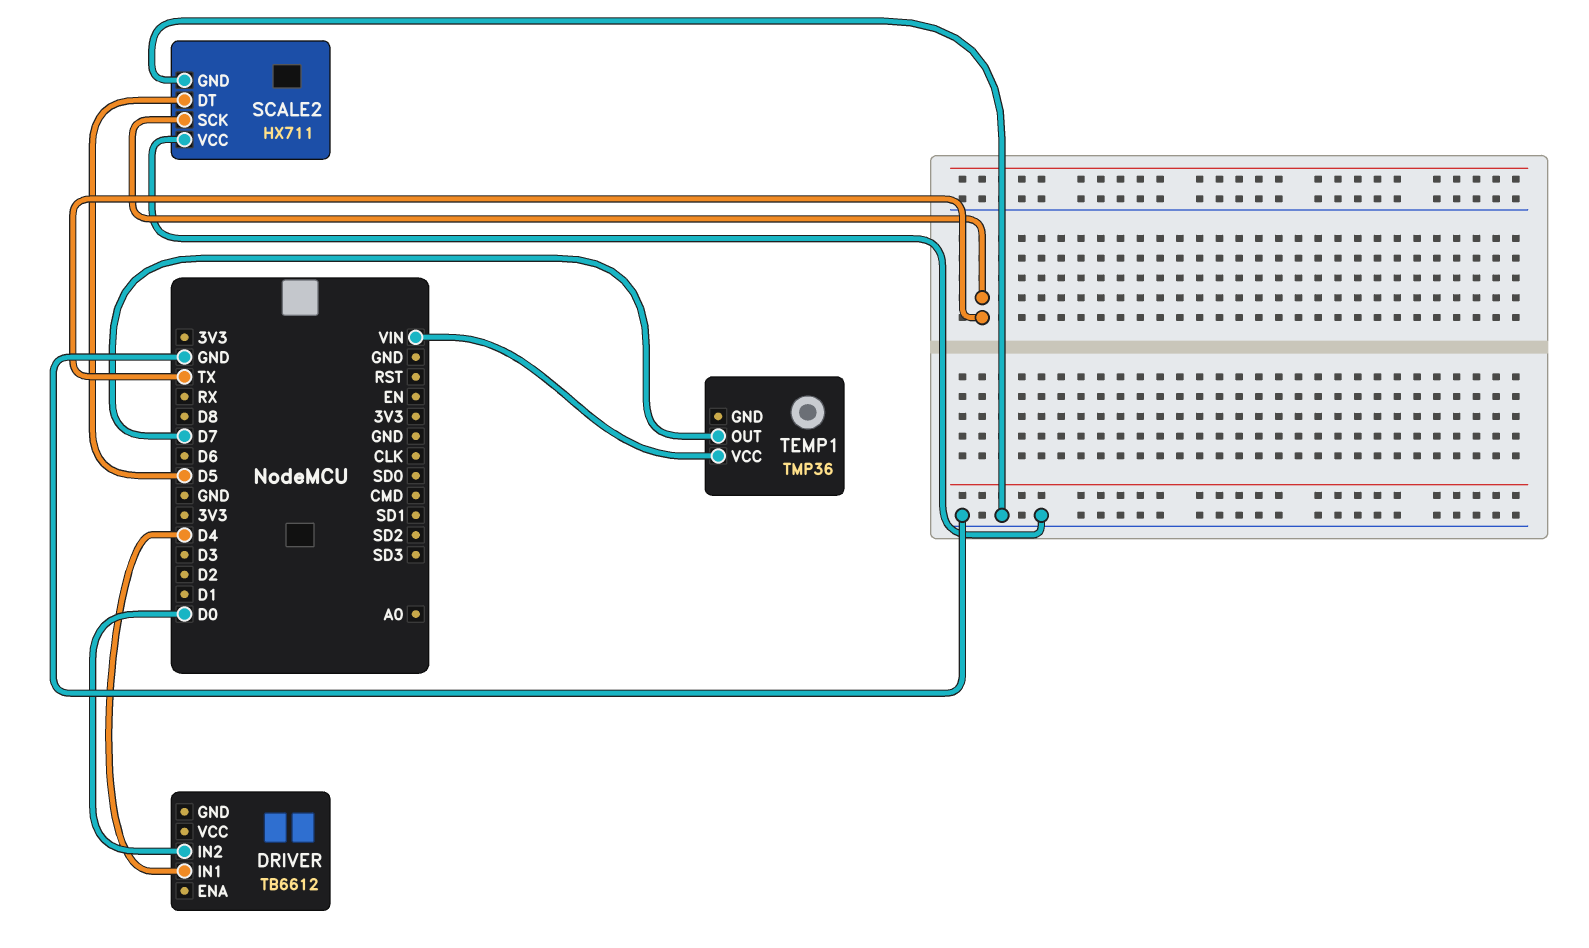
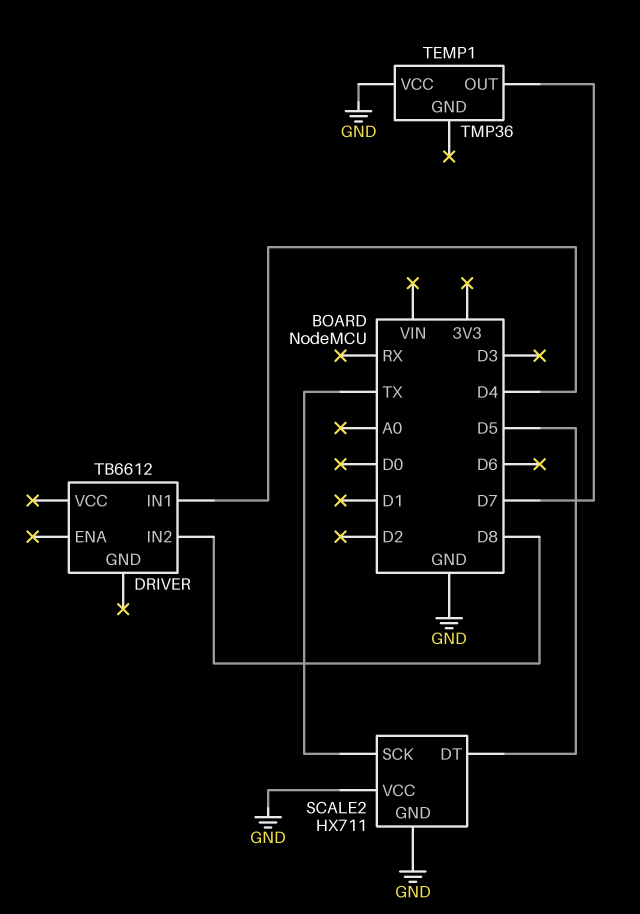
DRIVER pin IN2: D0 -> D8
TEMP1 pin VCC: VIN -> GND

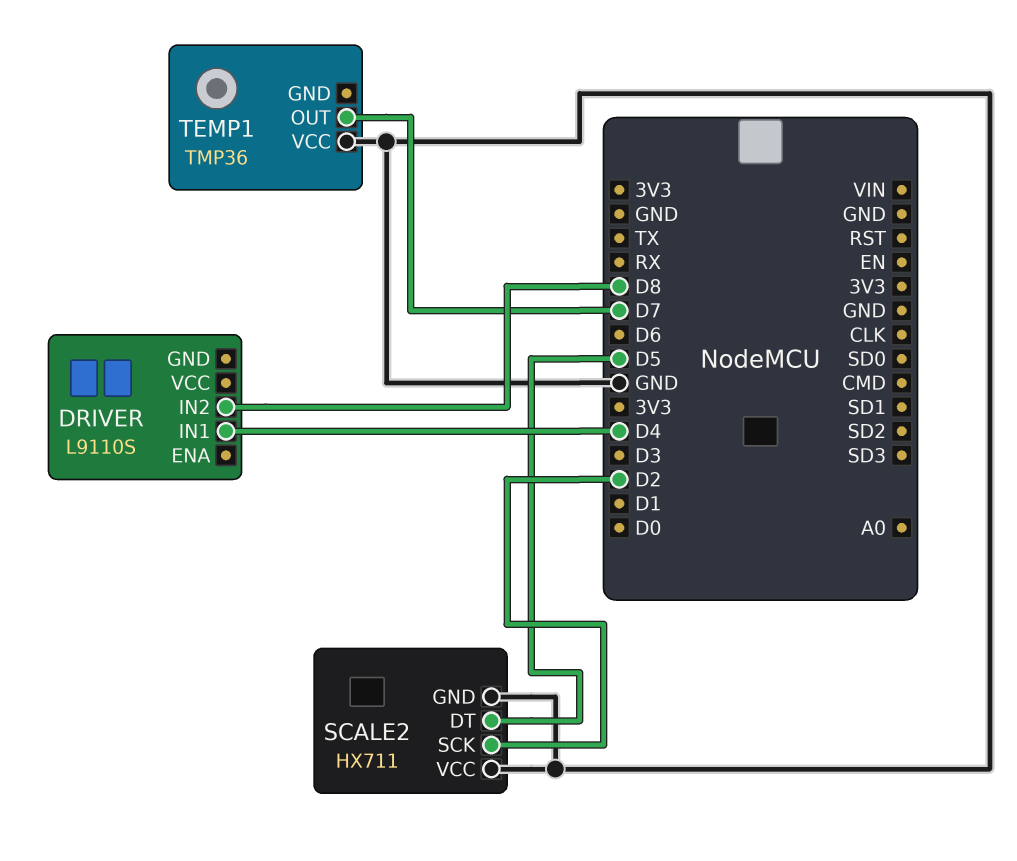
DRIVER: TB6612 -> L9110S
SCALE2 pin SCK: TX -> D2

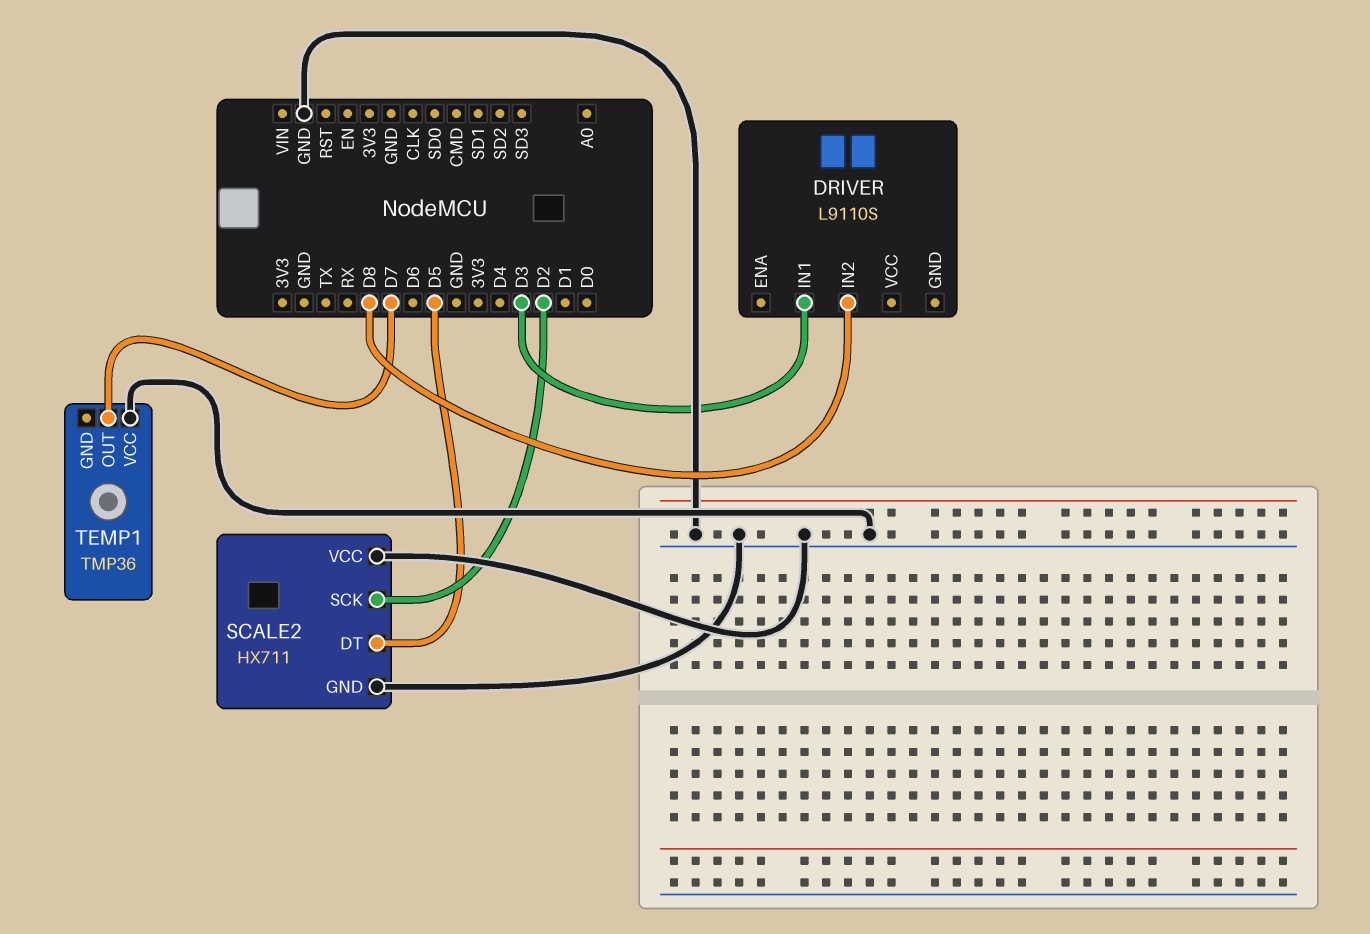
DRIVER pin IN1: D4 -> D3

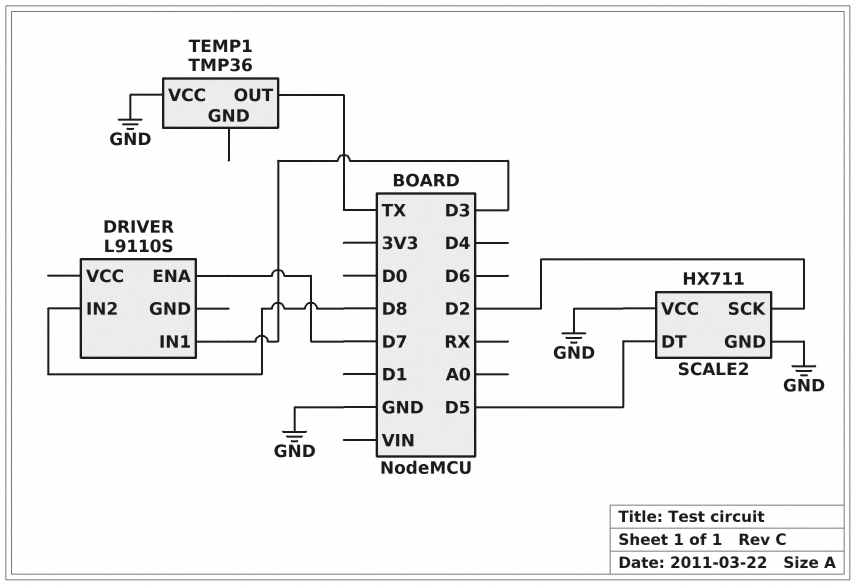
DRIVER pin ENA: none -> D7
TEMP1 pin OUT: D7 -> TX

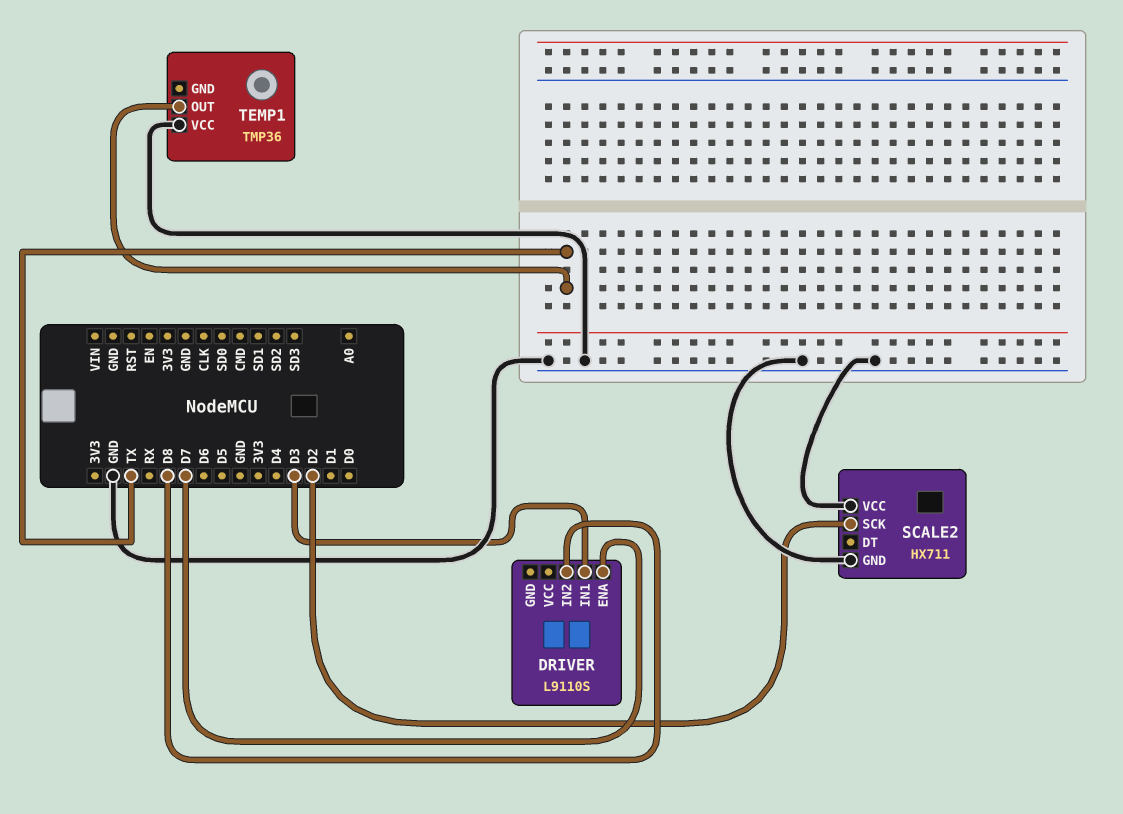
SCALE2 pin DT: D5 -> none

